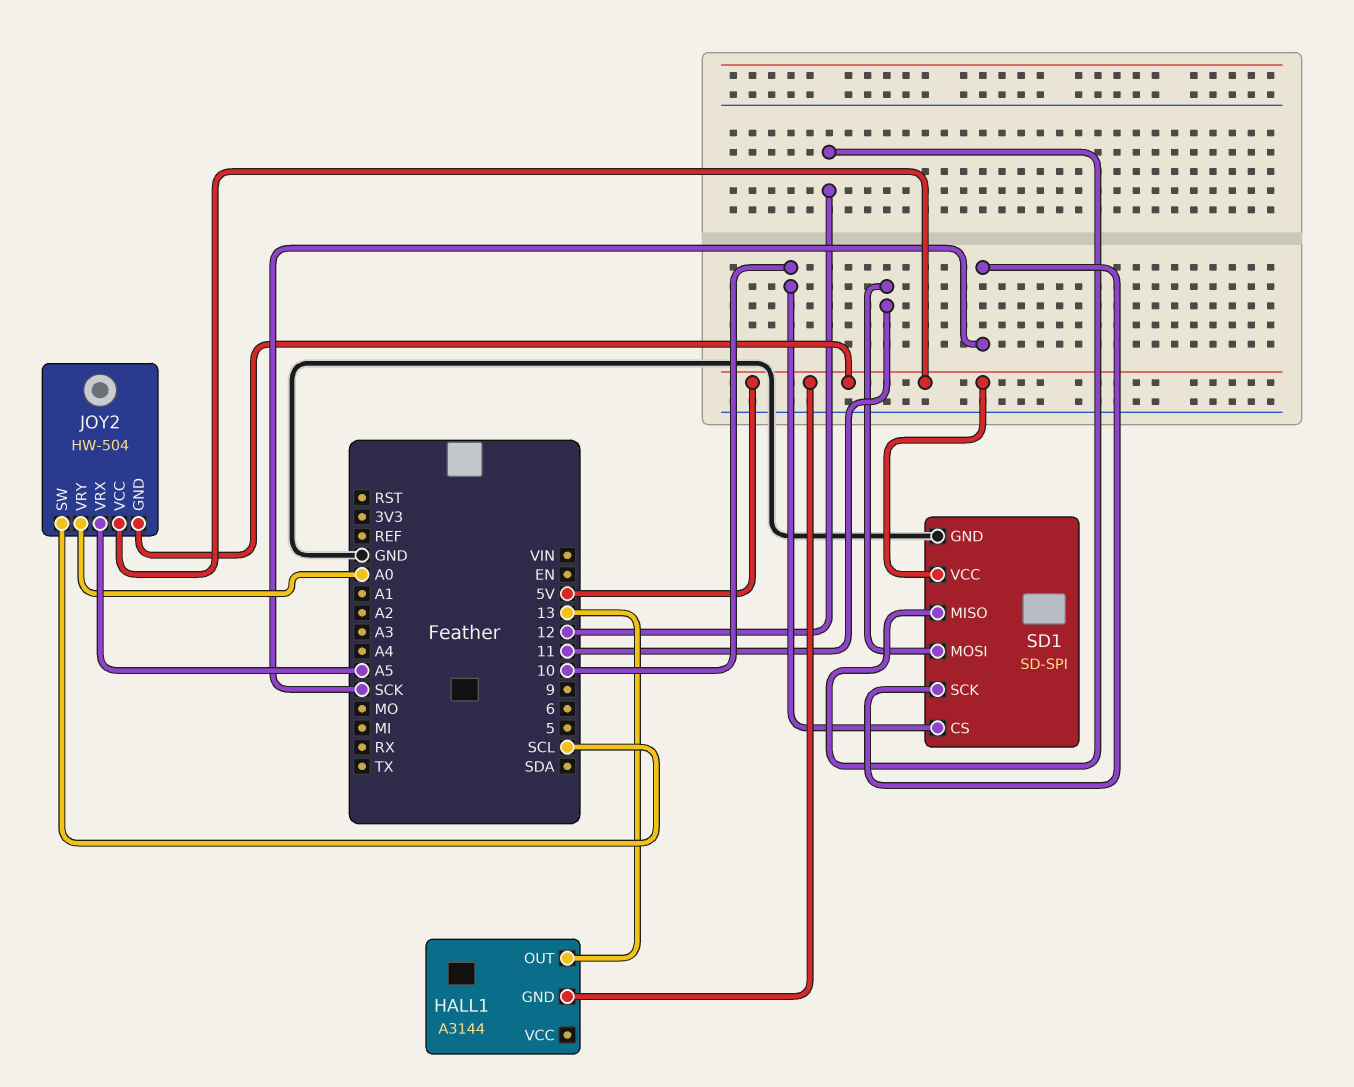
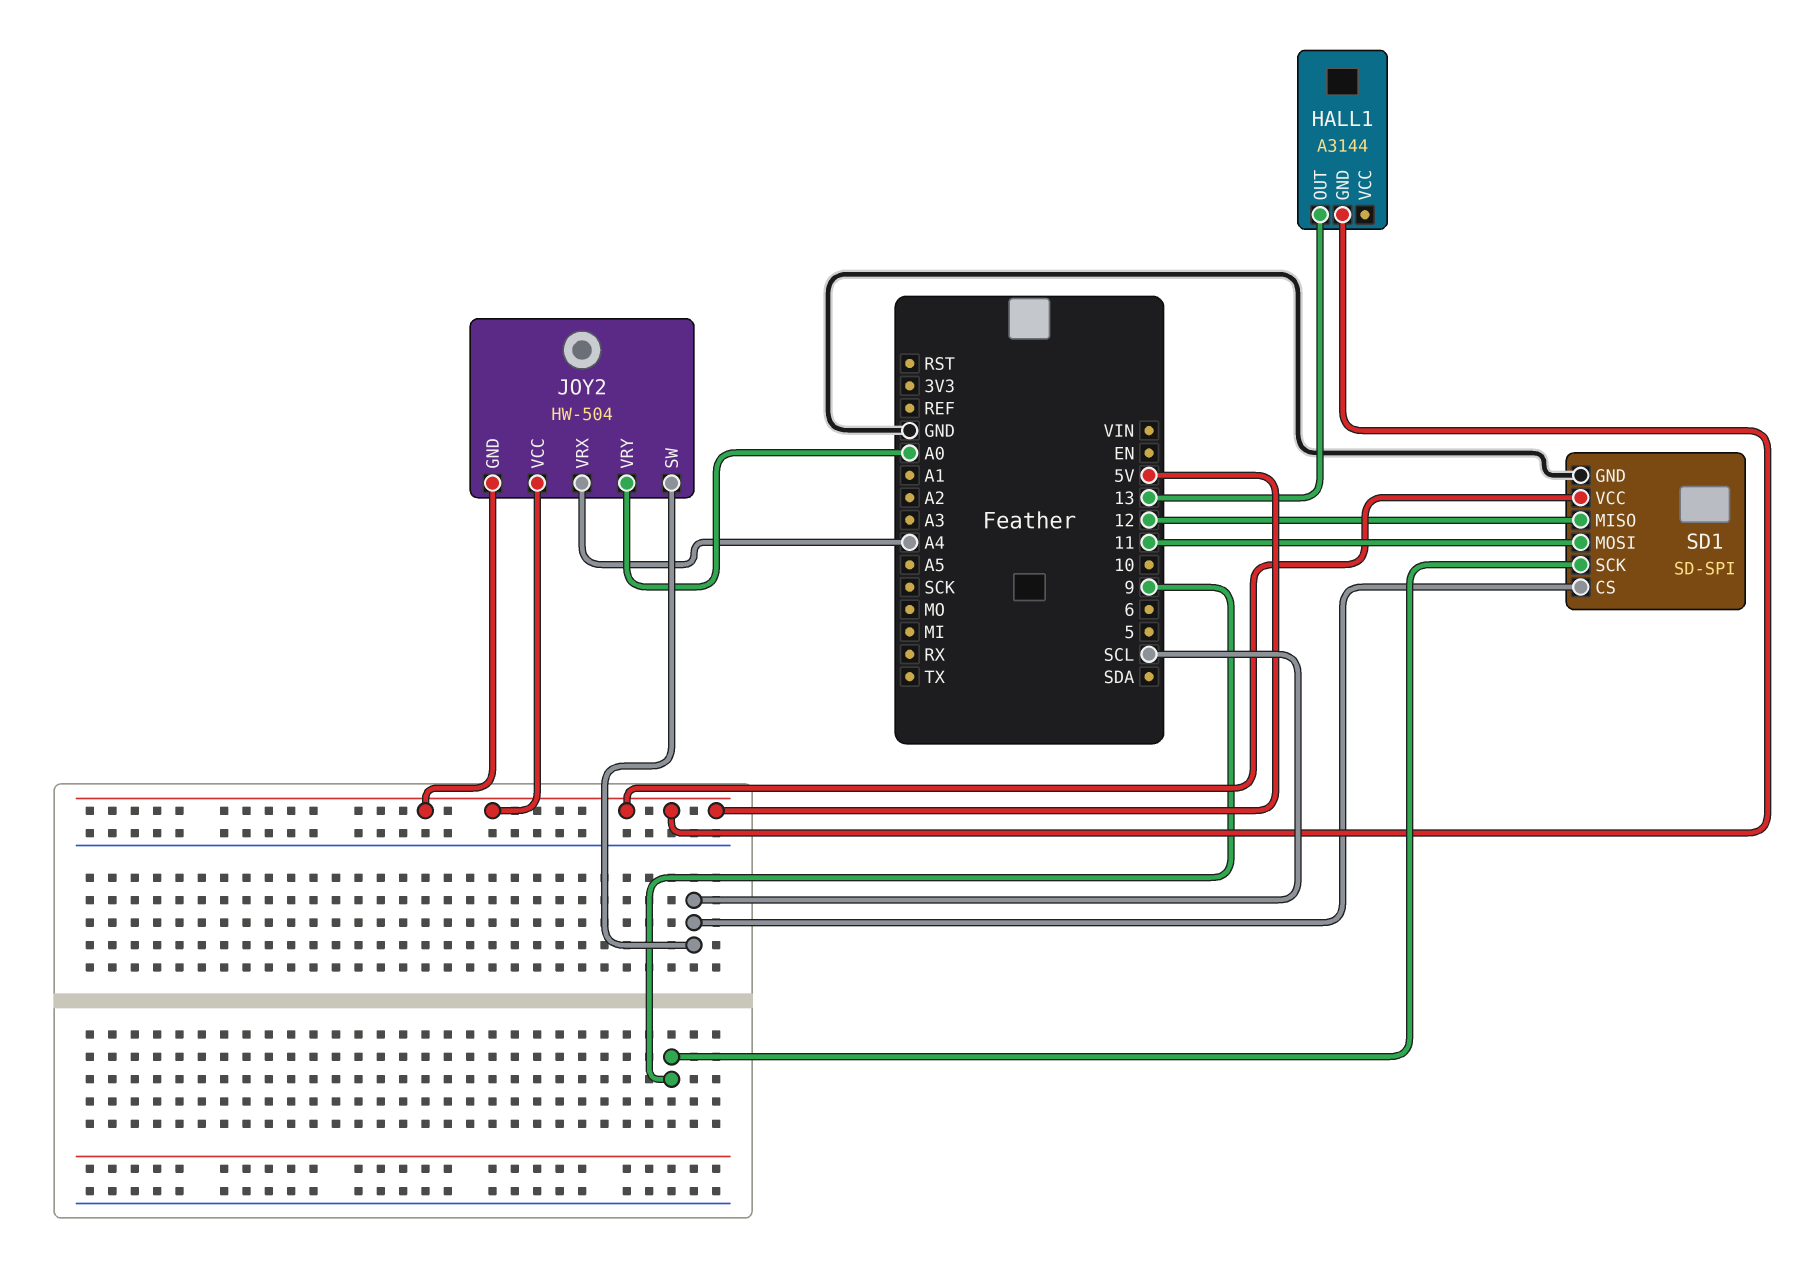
JOY2 pin VRX: A5 -> A4
SD1 pin CS: 10 -> SCL
SD1 pin SCK: SCK -> 9

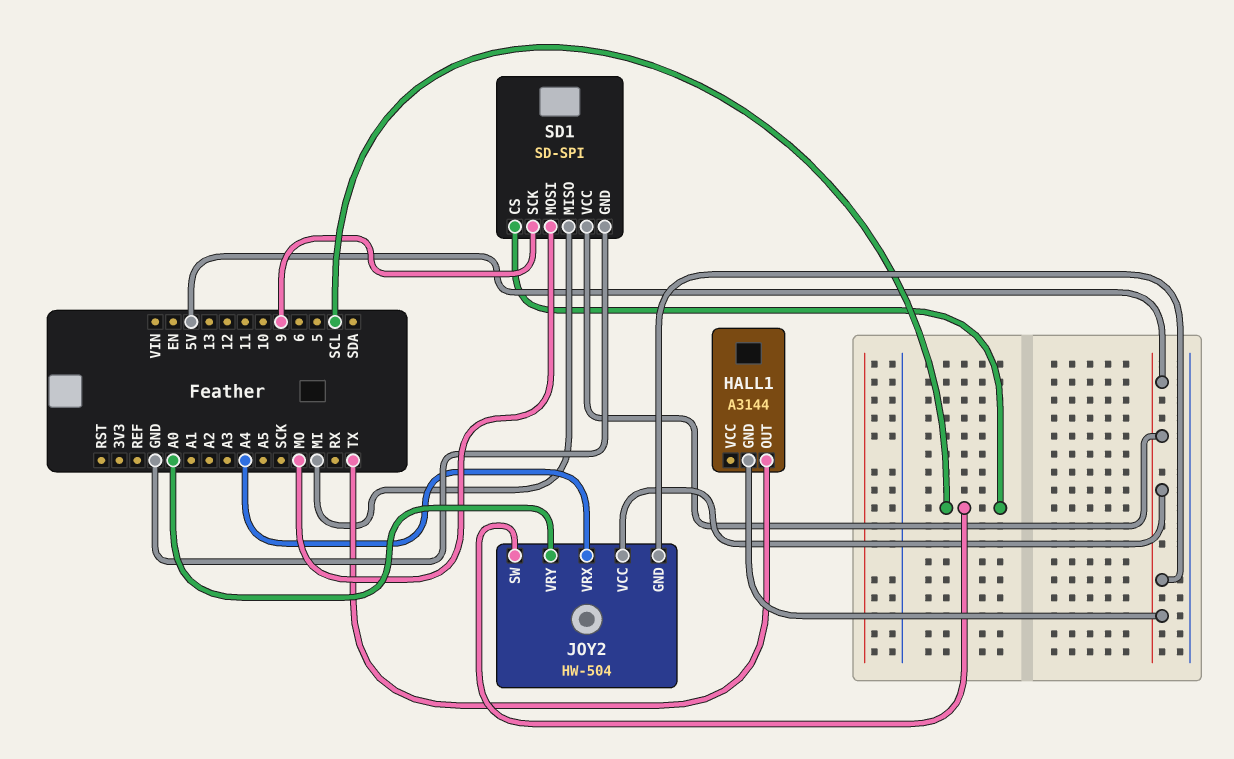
HALL1 pin OUT: 13 -> TX
SD1 pin MISO: 12 -> MI
SD1 pin MOSI: 11 -> MO

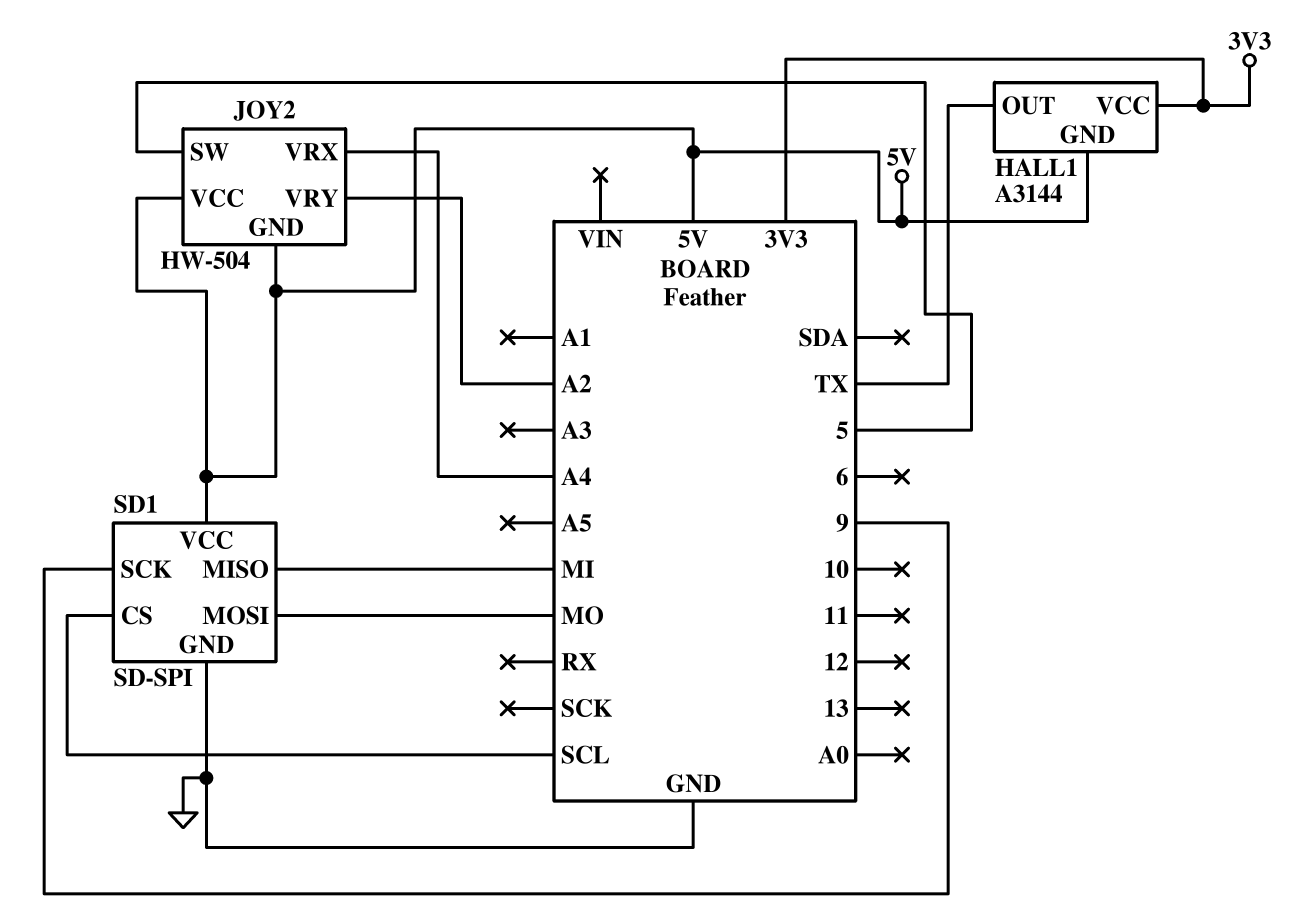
HALL1 pin VCC: none -> 3V3
JOY2 pin SW: SCL -> 5
JOY2 pin VRY: A0 -> A2

